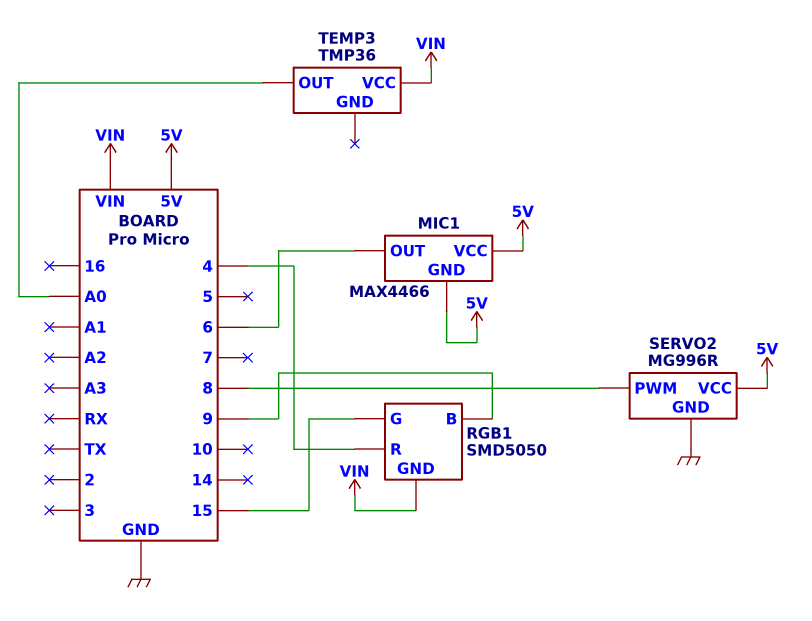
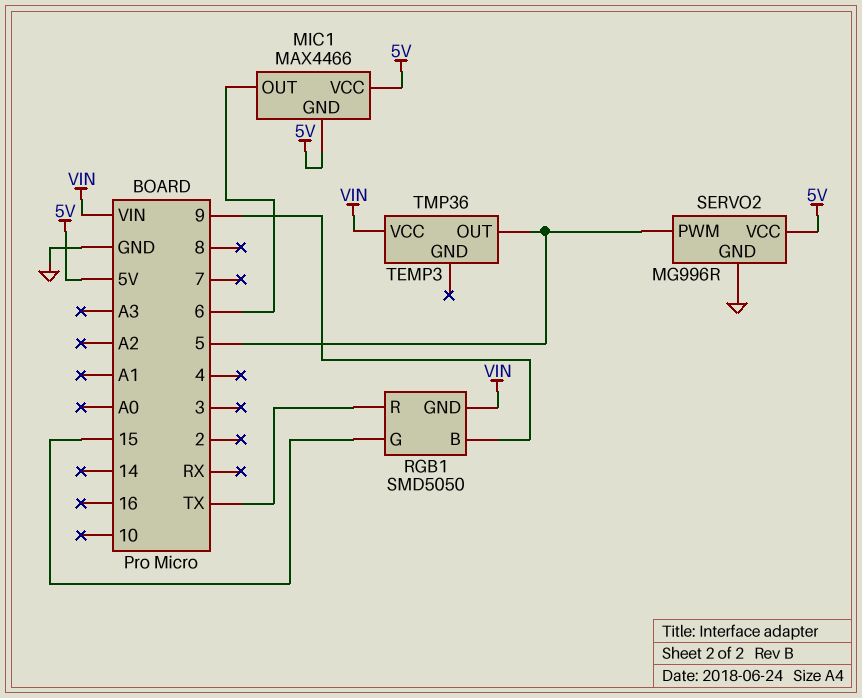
RGB1 pin R: 4 -> TX
SERVO2 pin PWM: 8 -> 5
TEMP3 pin OUT: A0 -> 5

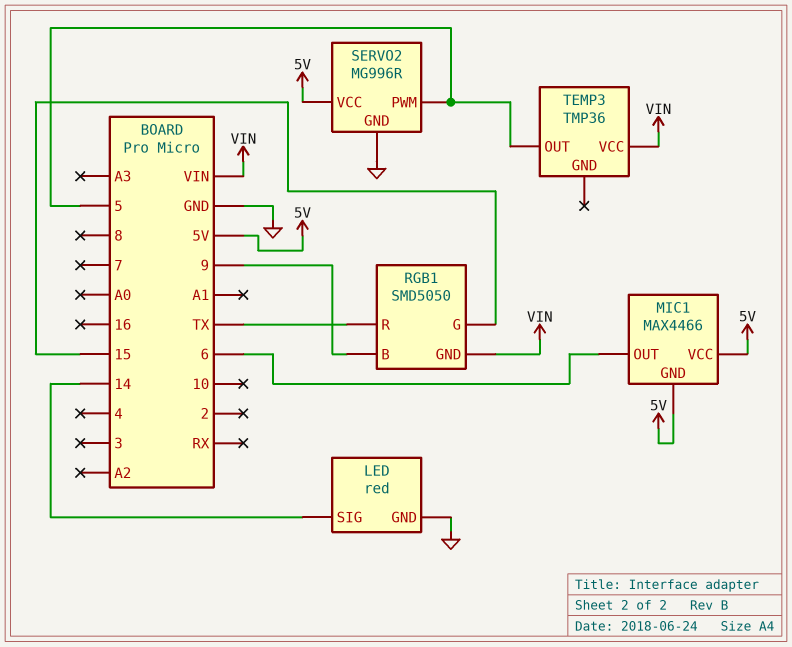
LED: none -> red
LED pin GND: none -> GND
LED pin SIG: none -> 14

